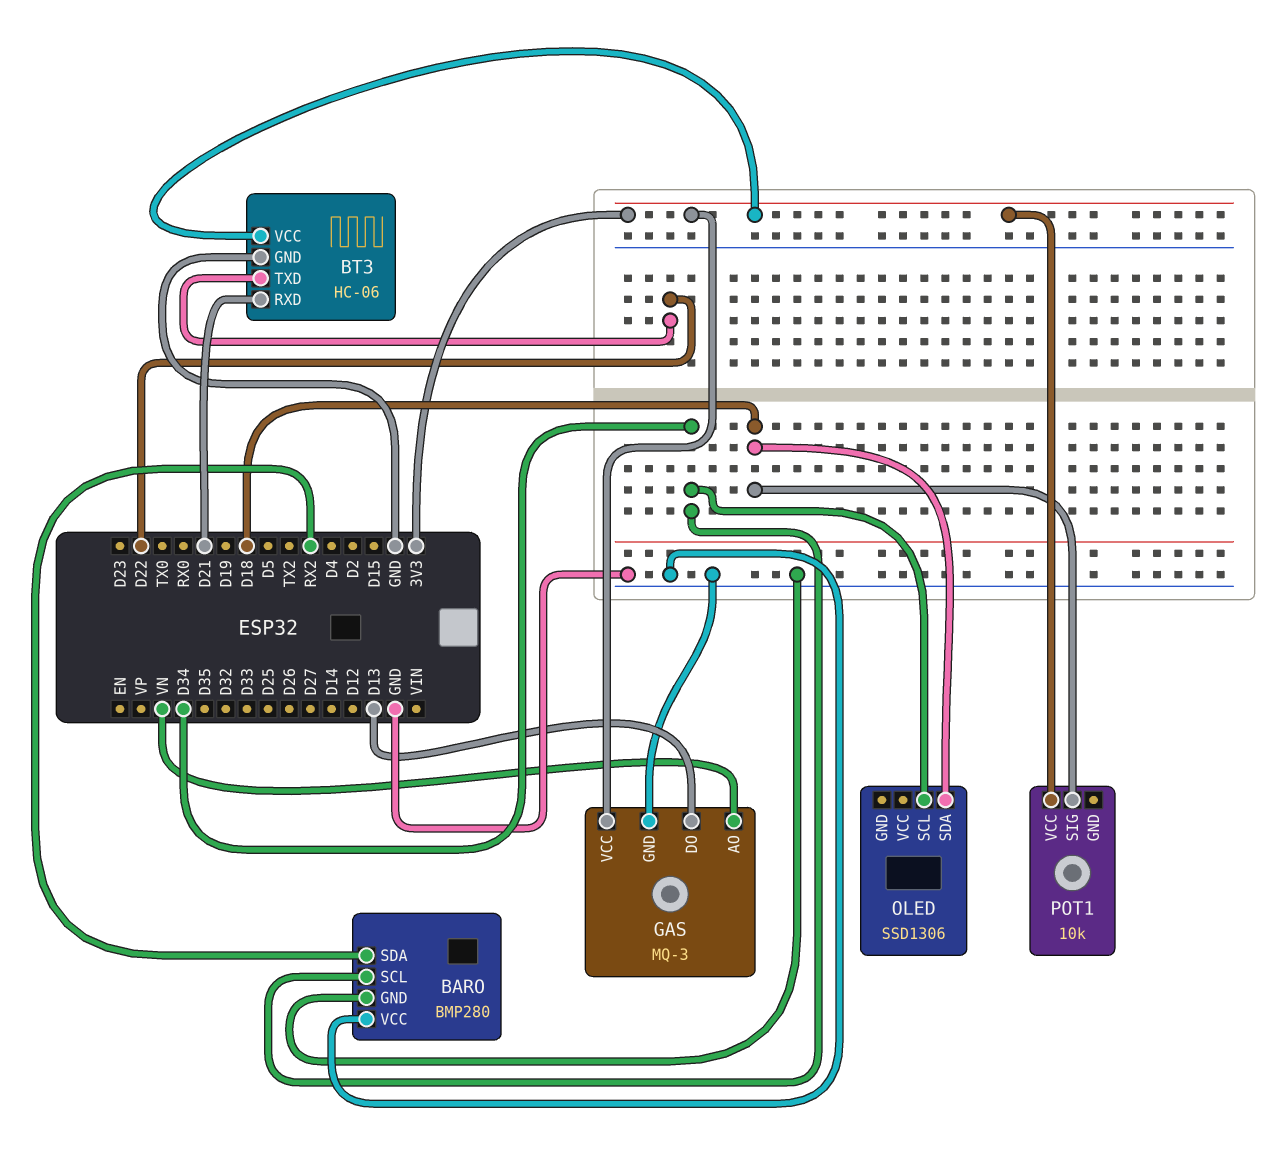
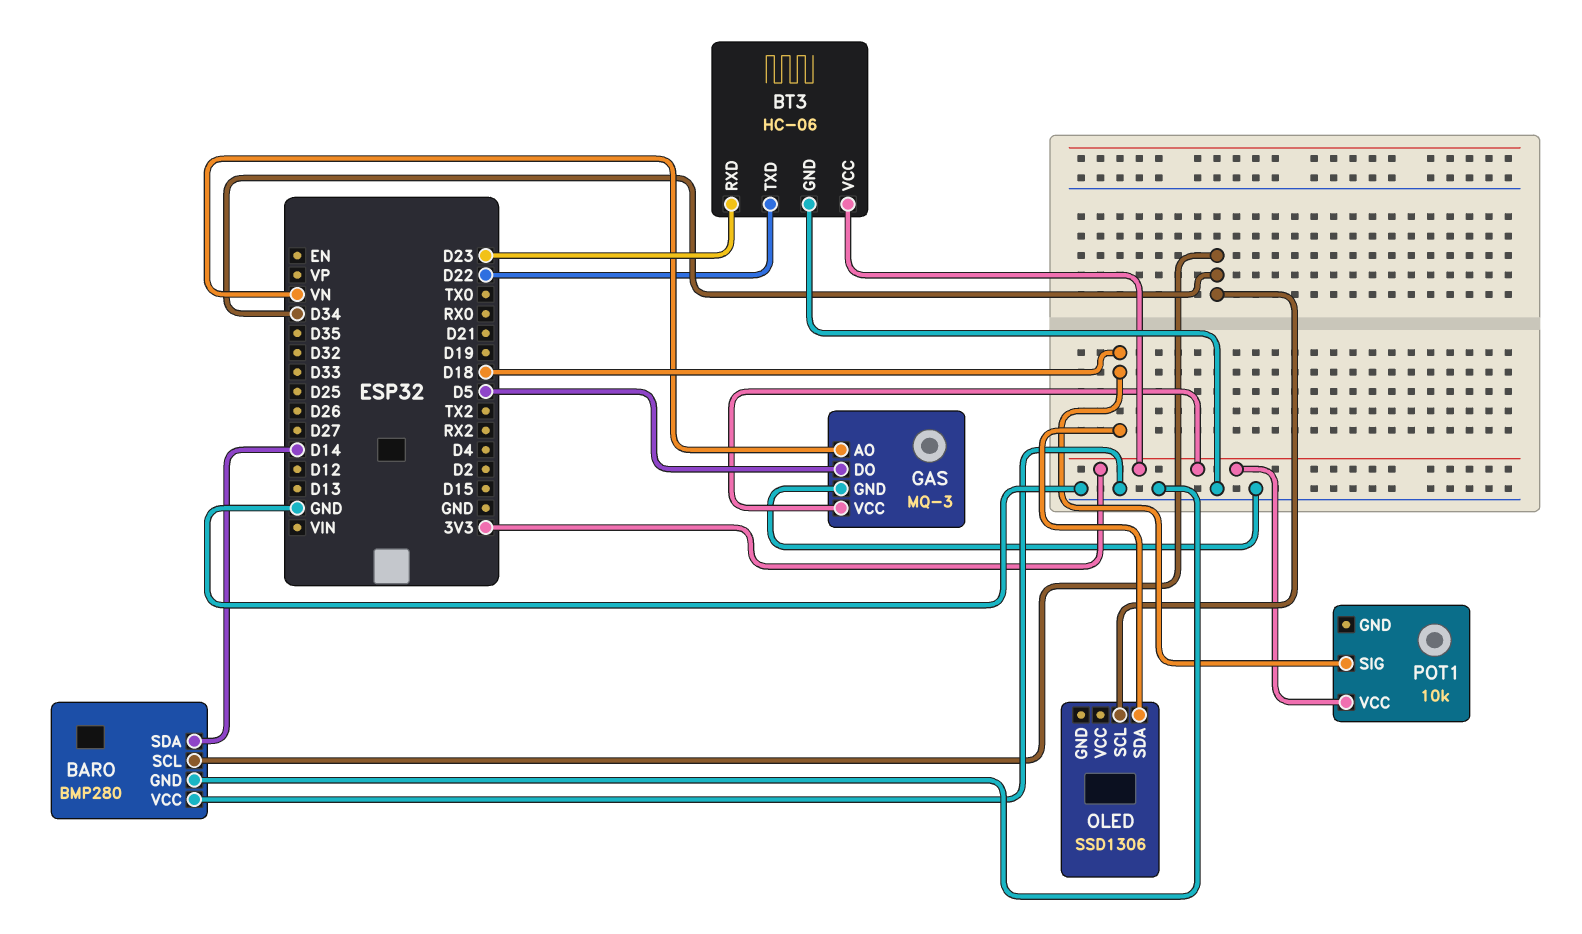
BARO pin SDA: RX2 -> D14
BT3 pin RXD: D21 -> D23
GAS pin DO: D13 -> D5

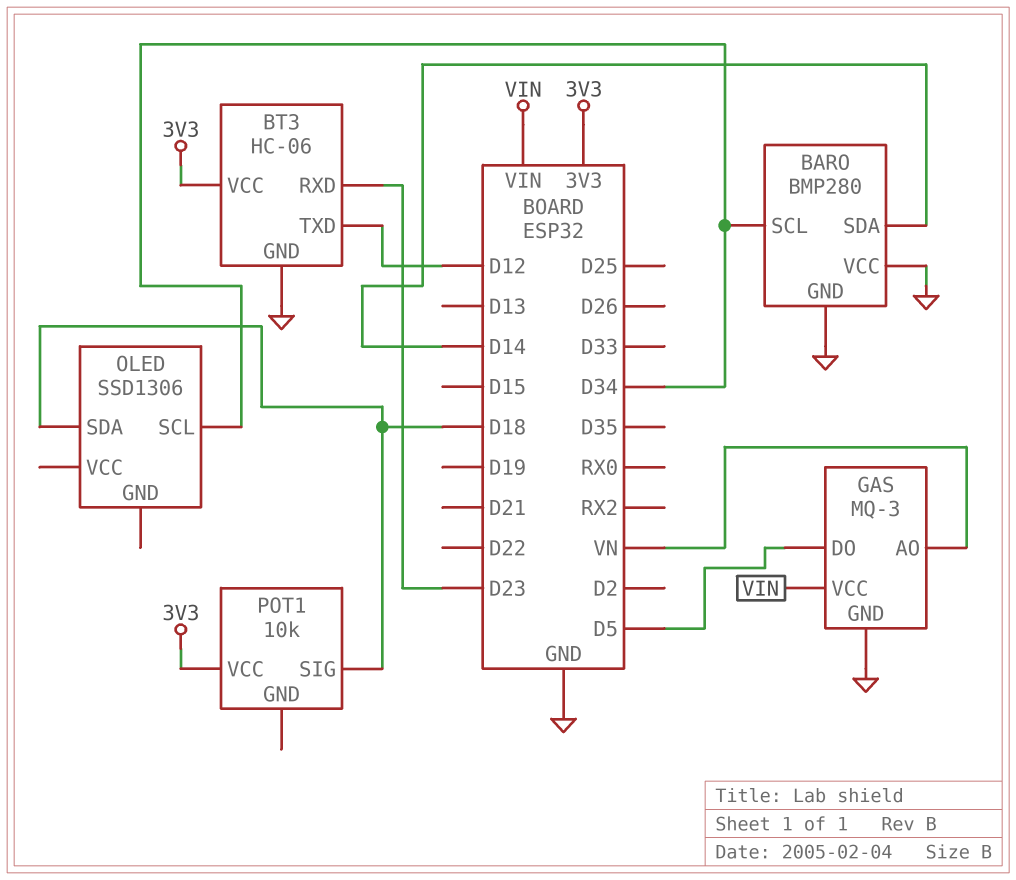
BT3 pin TXD: D22 -> D12
GAS pin VCC: 3V3 -> VIN

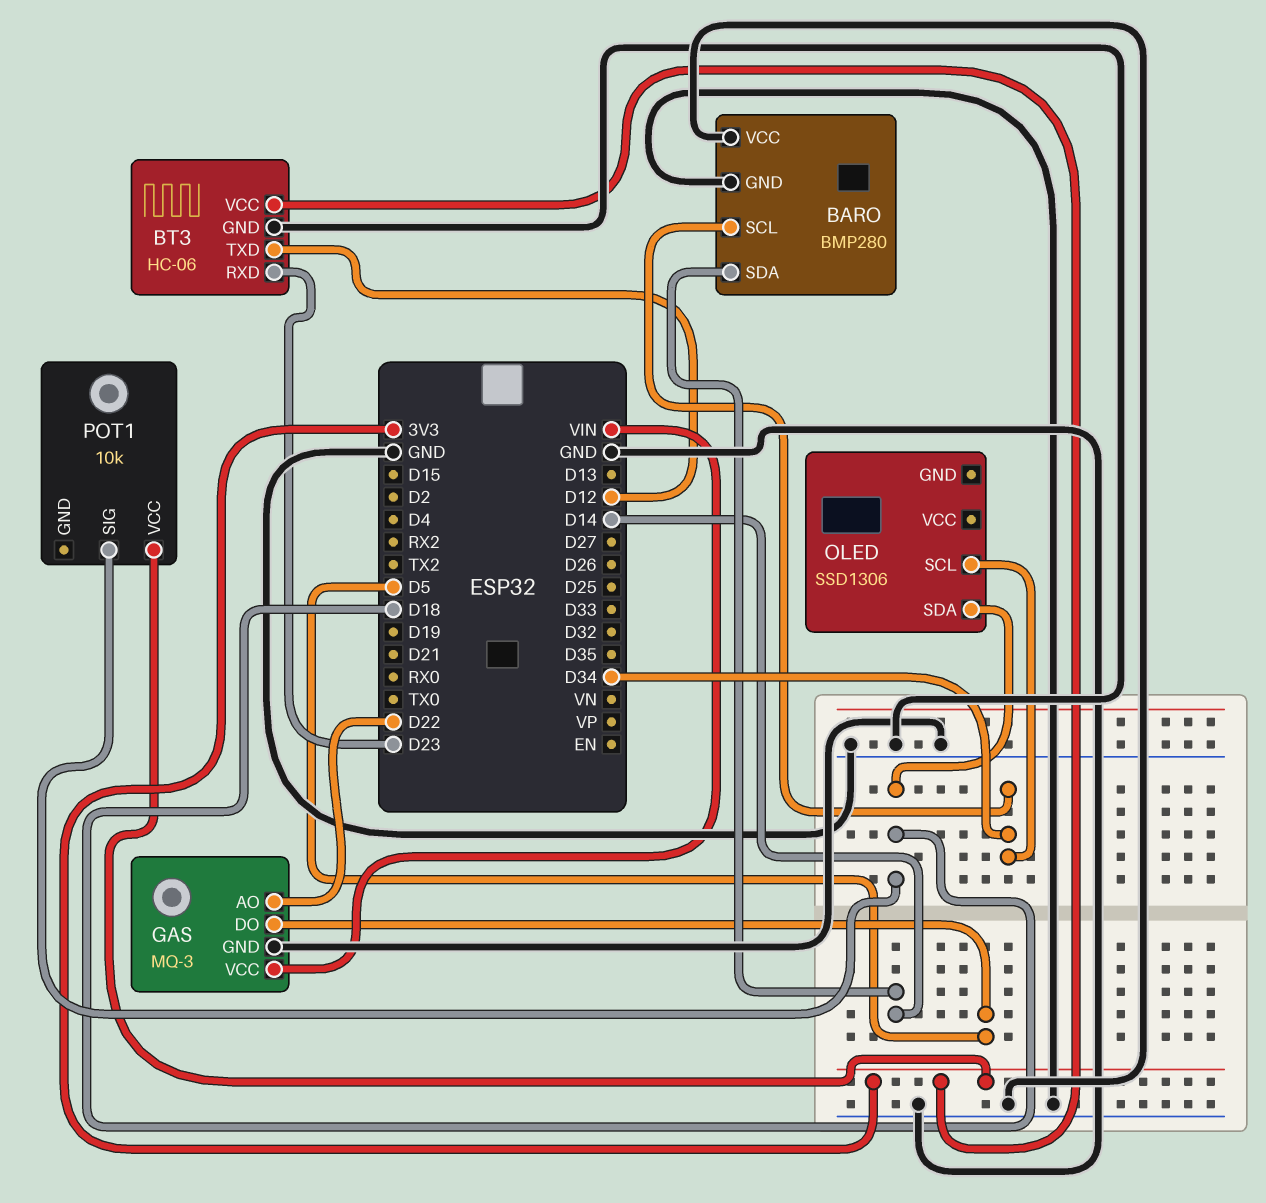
GAS pin AO: VN -> D22

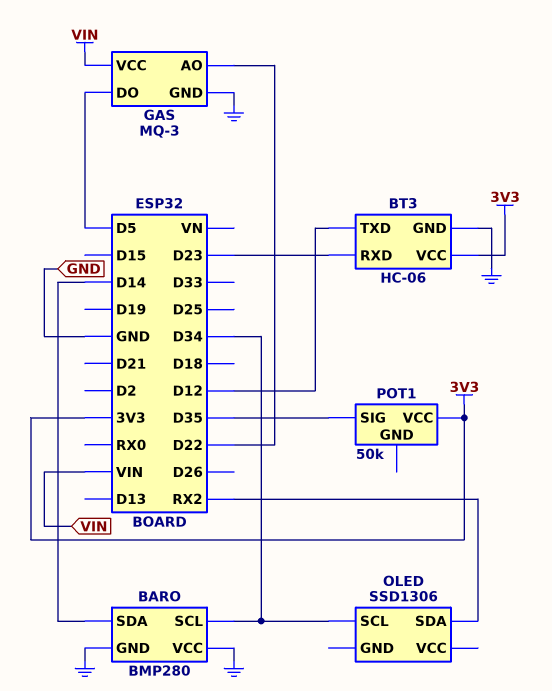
OLED pin SDA: D18 -> RX2
POT1: 10k -> 50k
POT1 pin SIG: D18 -> D35

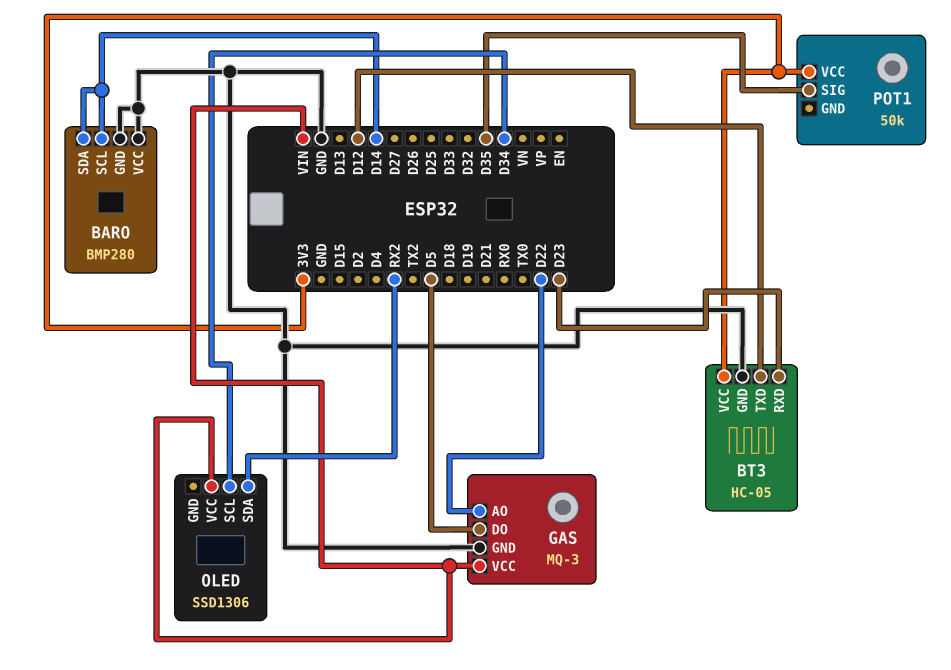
BARO pin SCL: D34 -> D14
BT3: HC-06 -> HC-05
OLED pin VCC: none -> VIN

